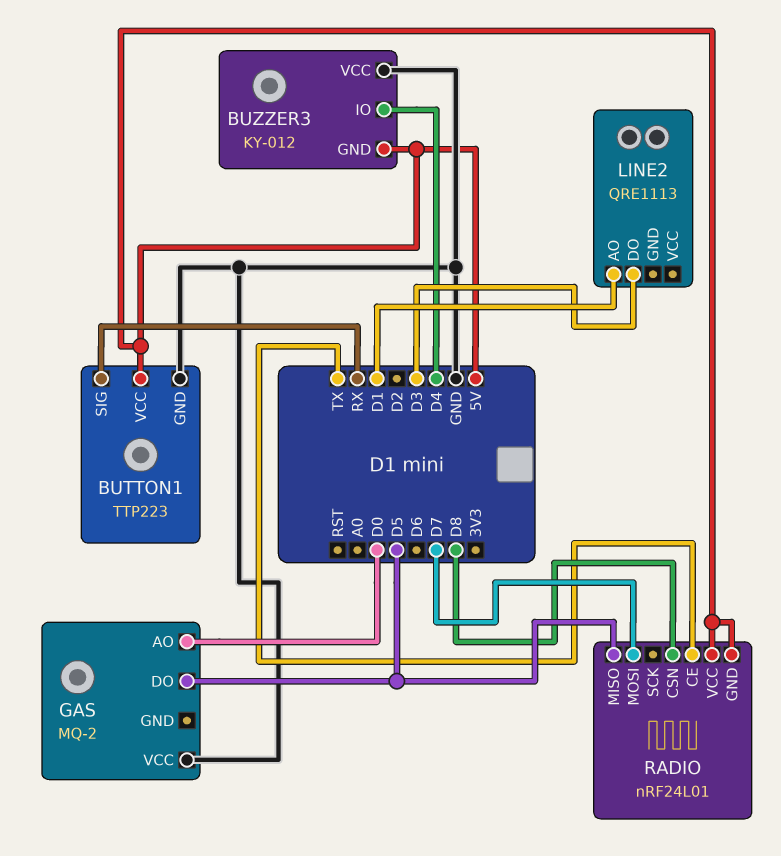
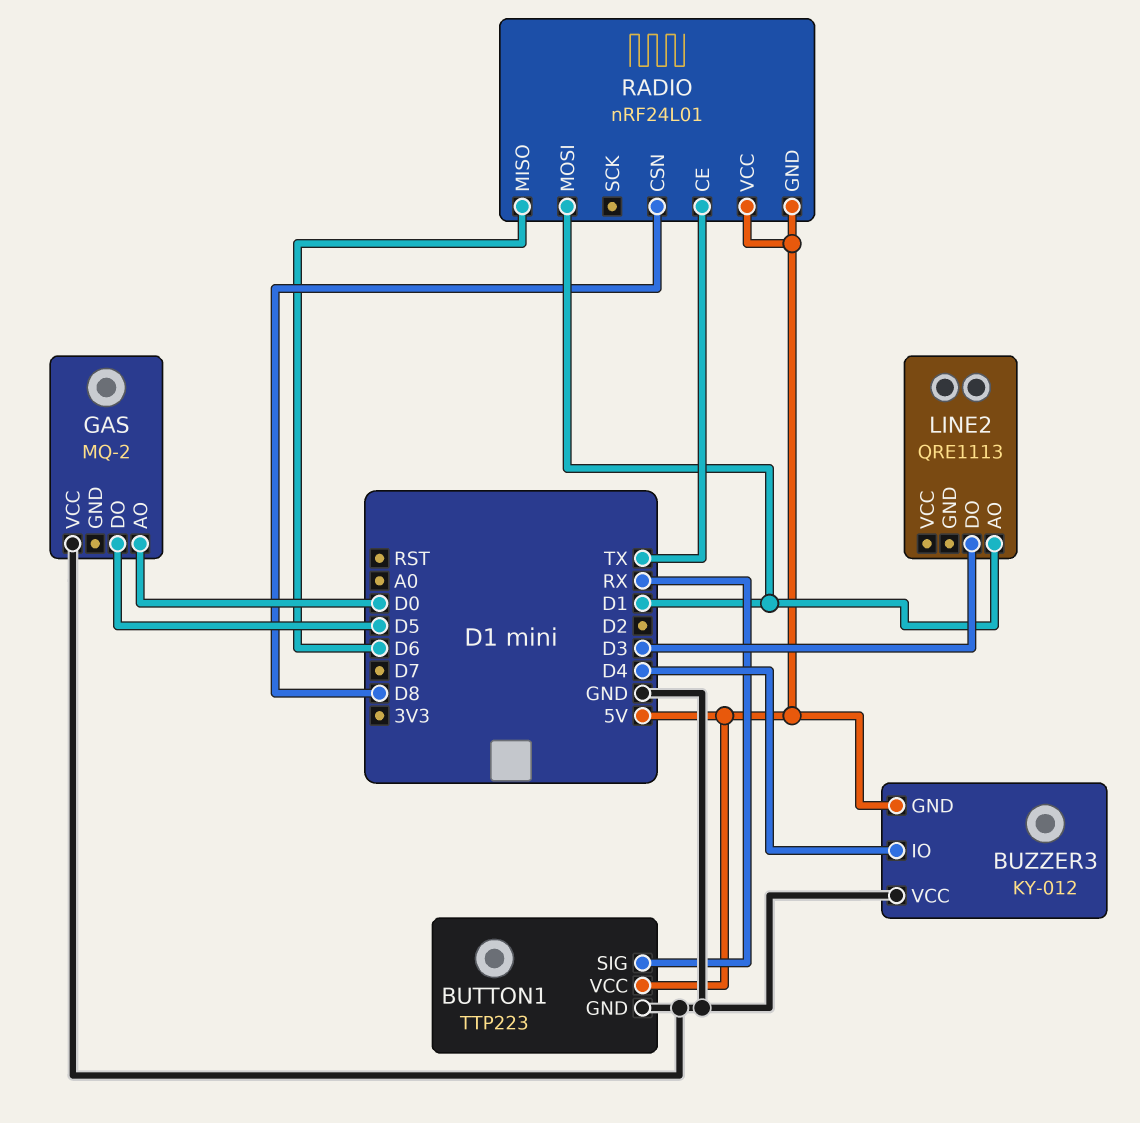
RADIO pin MISO: D5 -> D6
RADIO pin MOSI: D7 -> D1

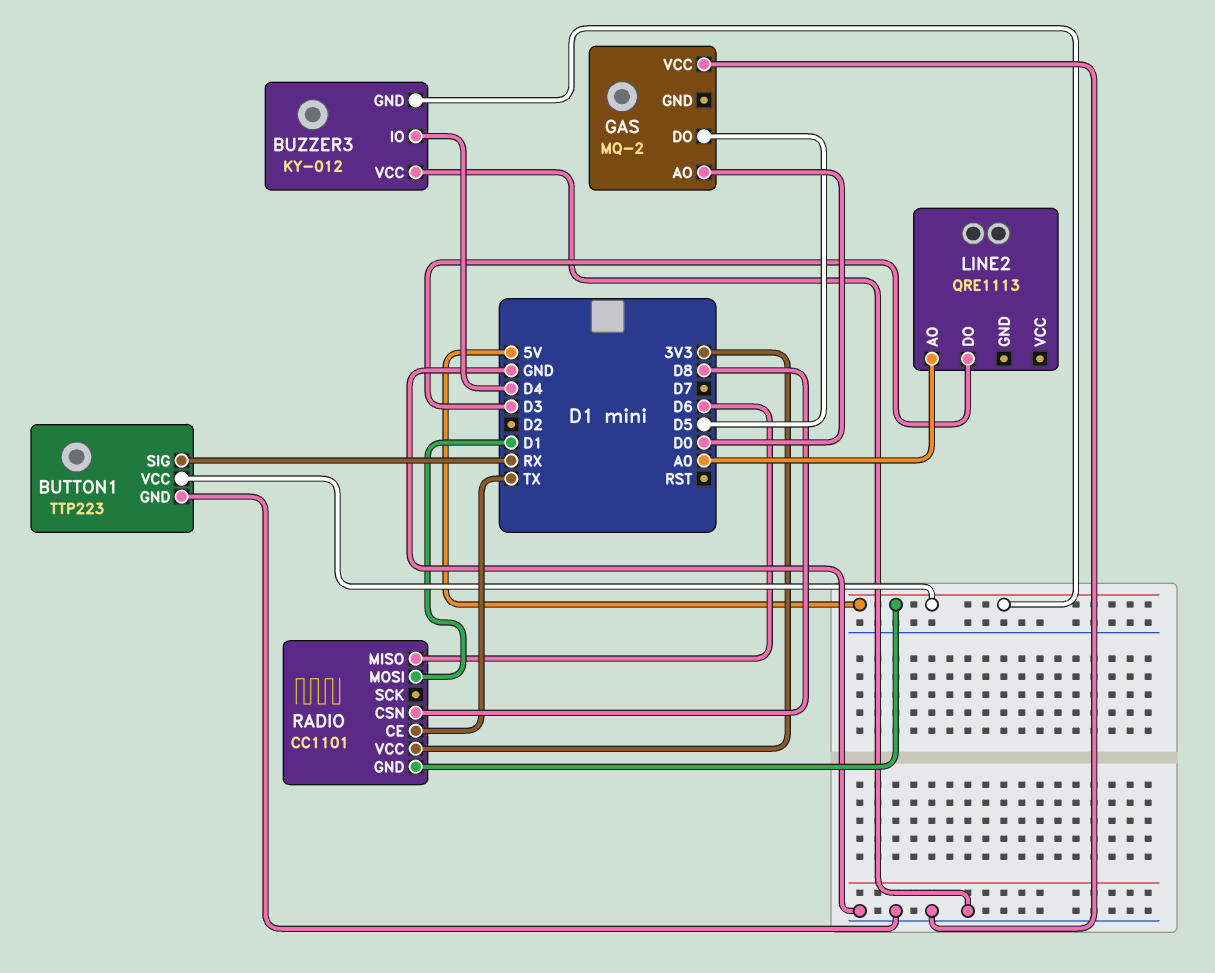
LINE2 pin AO: D1 -> A0
RADIO: nRF24L01 -> CC1101
RADIO pin VCC: 5V -> 3V3

